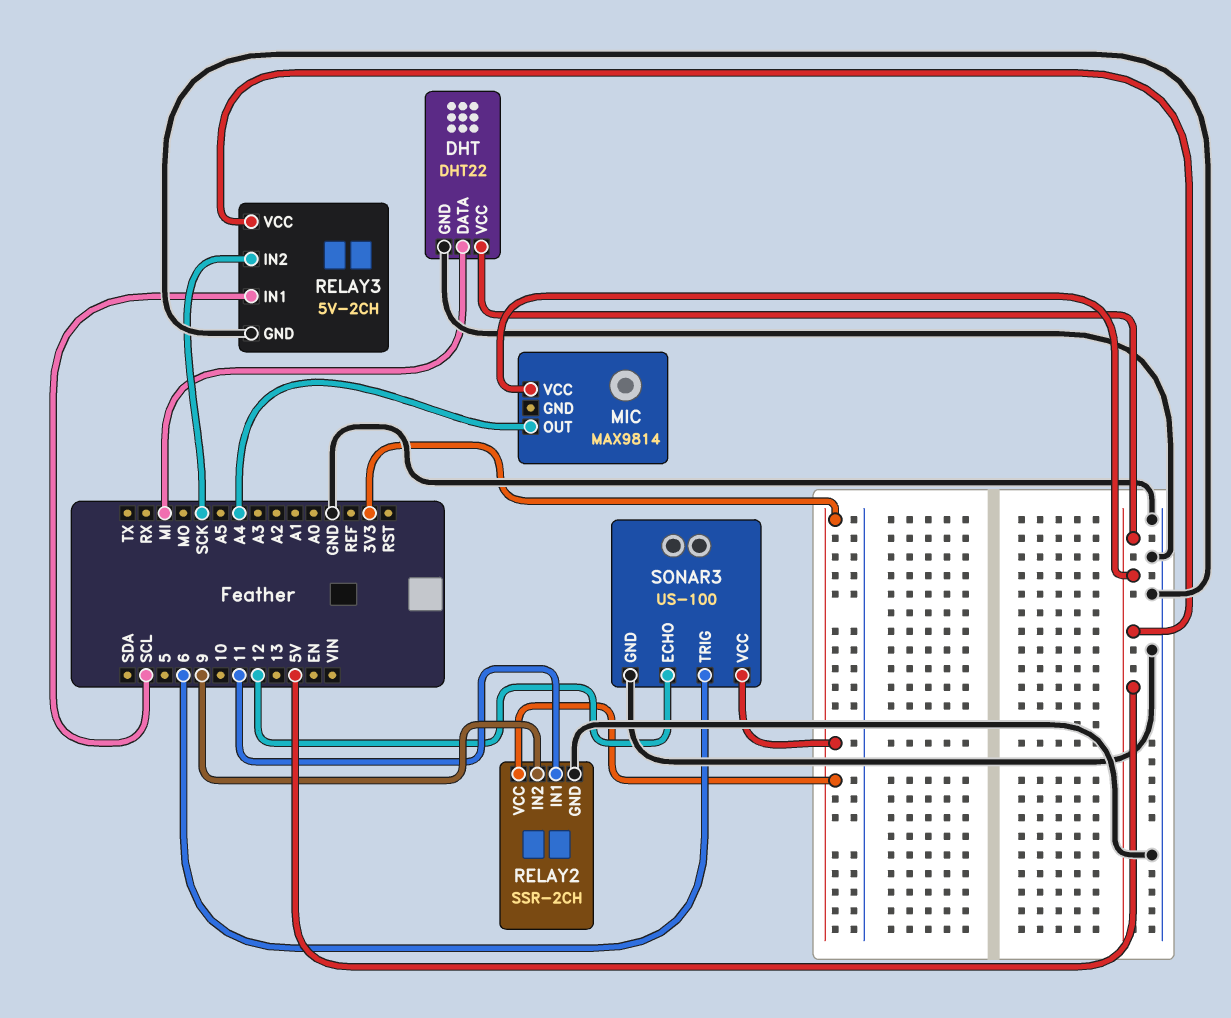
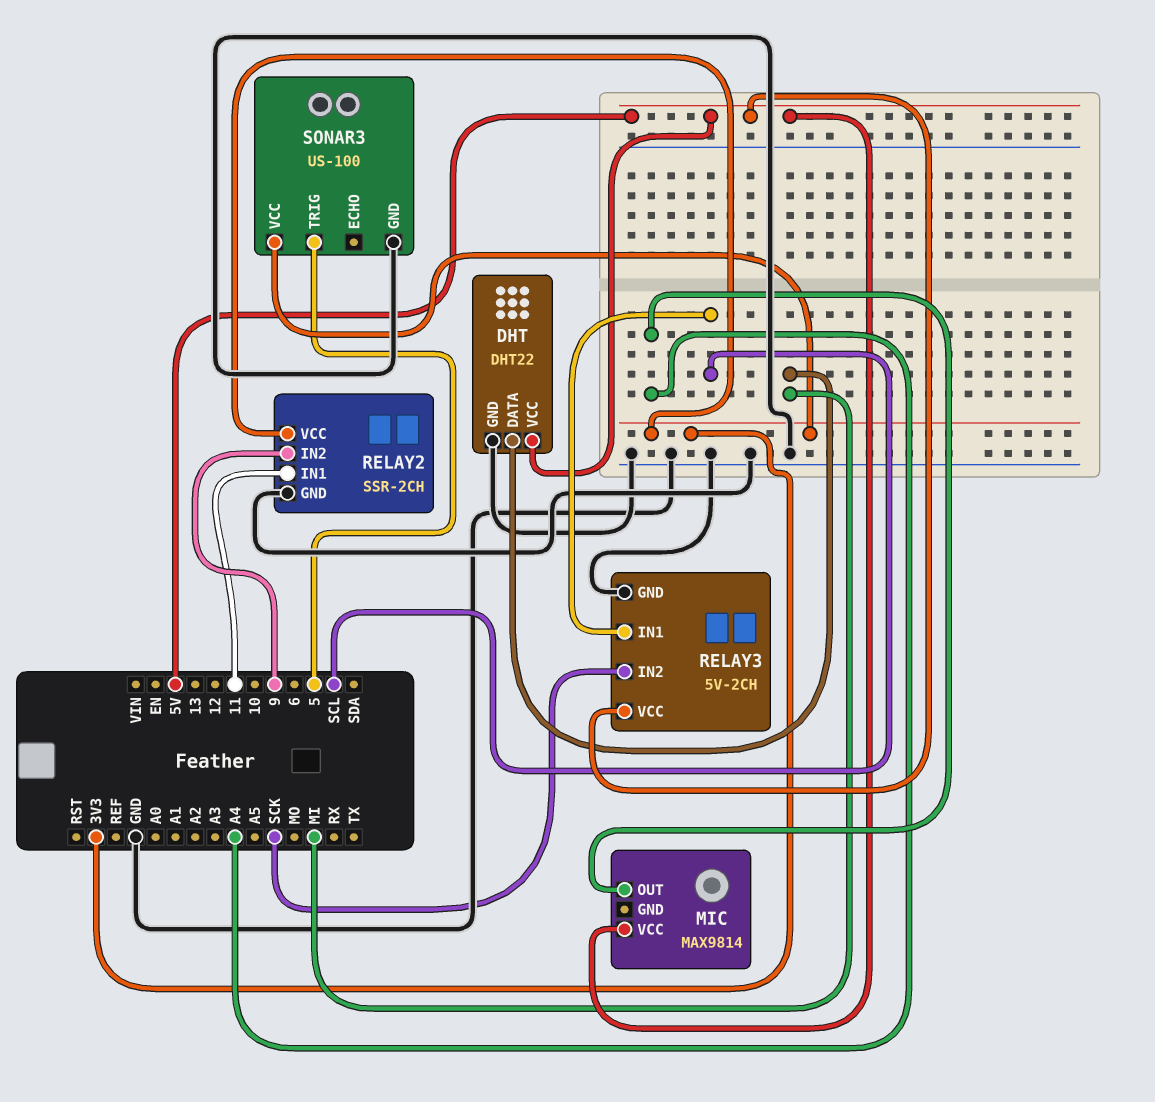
SONAR3 pin ECHO: 12 -> none
SONAR3 pin TRIG: 6 -> 5

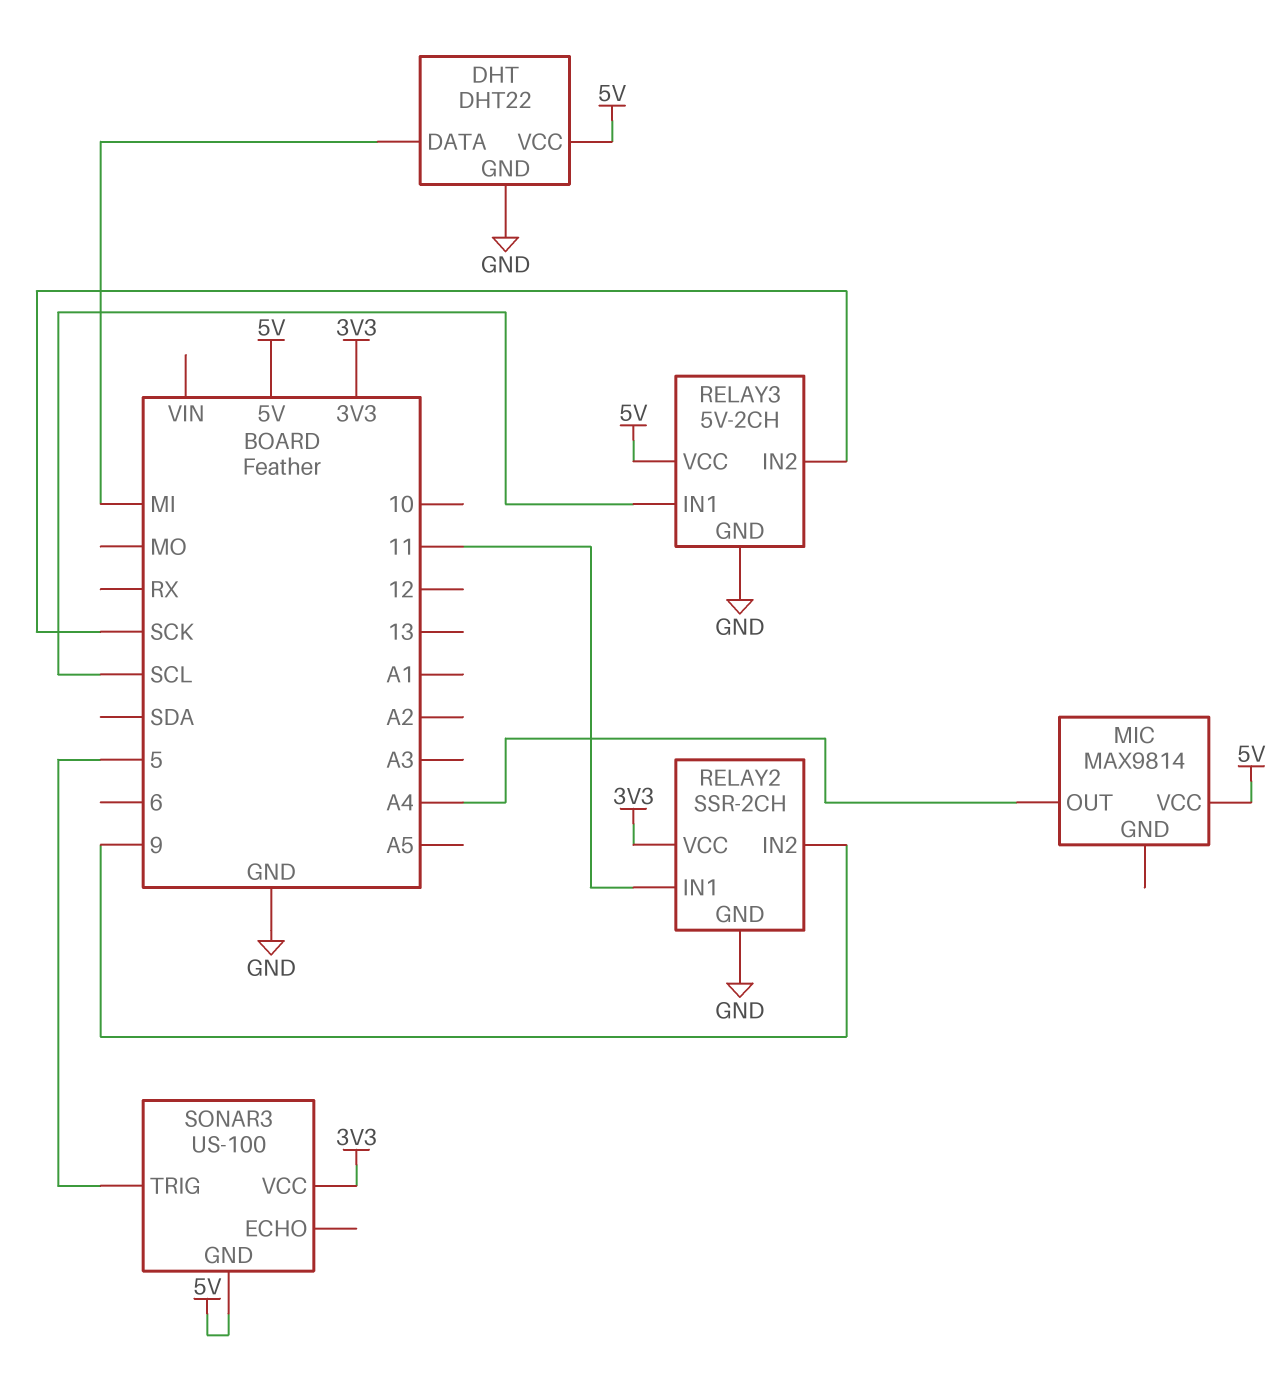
SONAR3 pin GND: GND -> 5V

